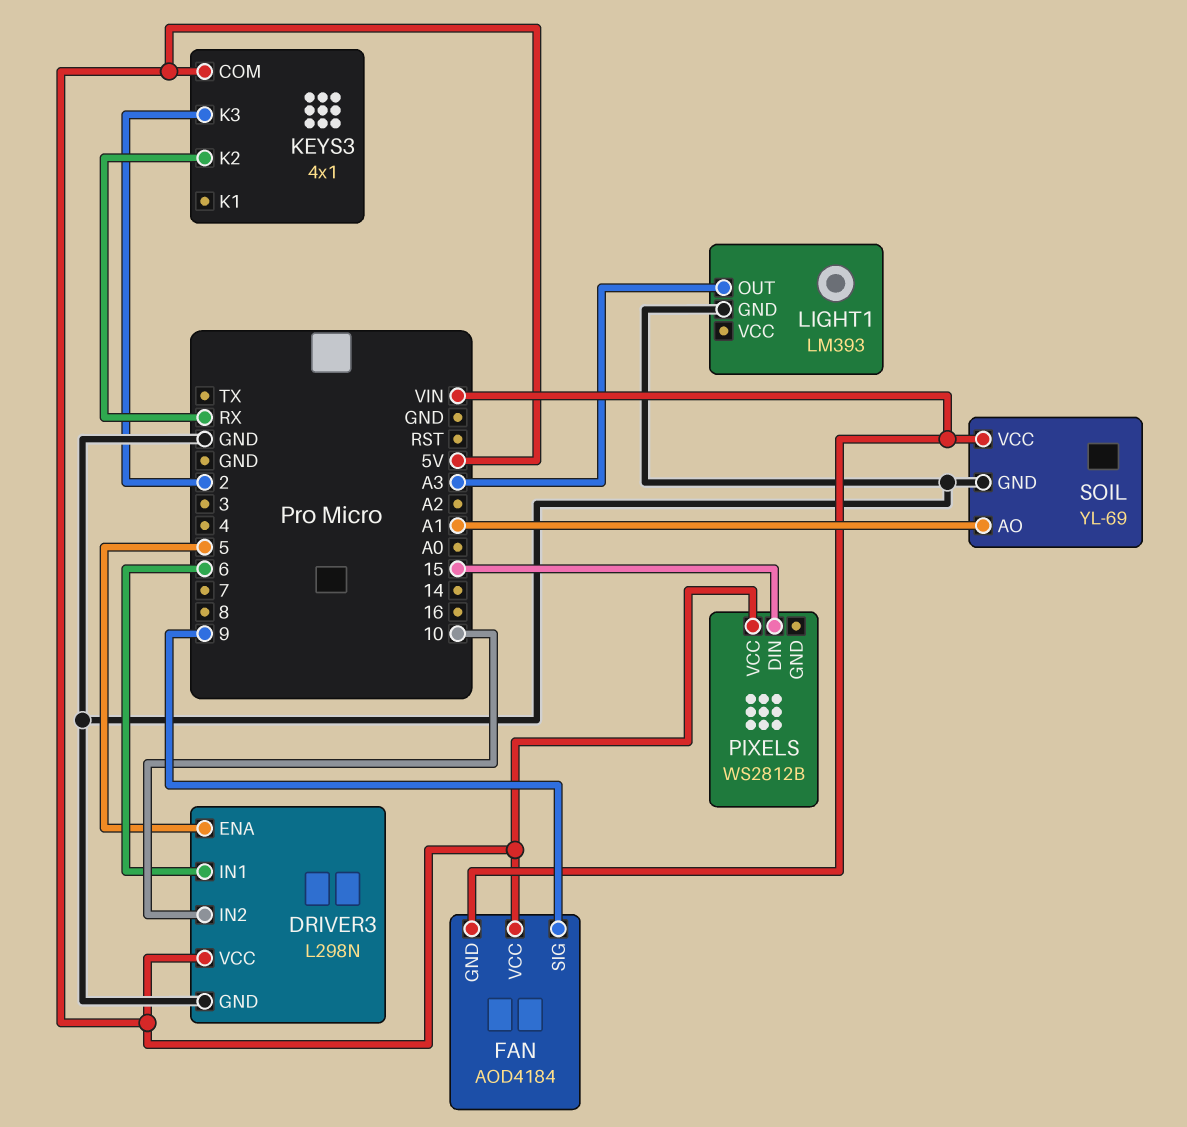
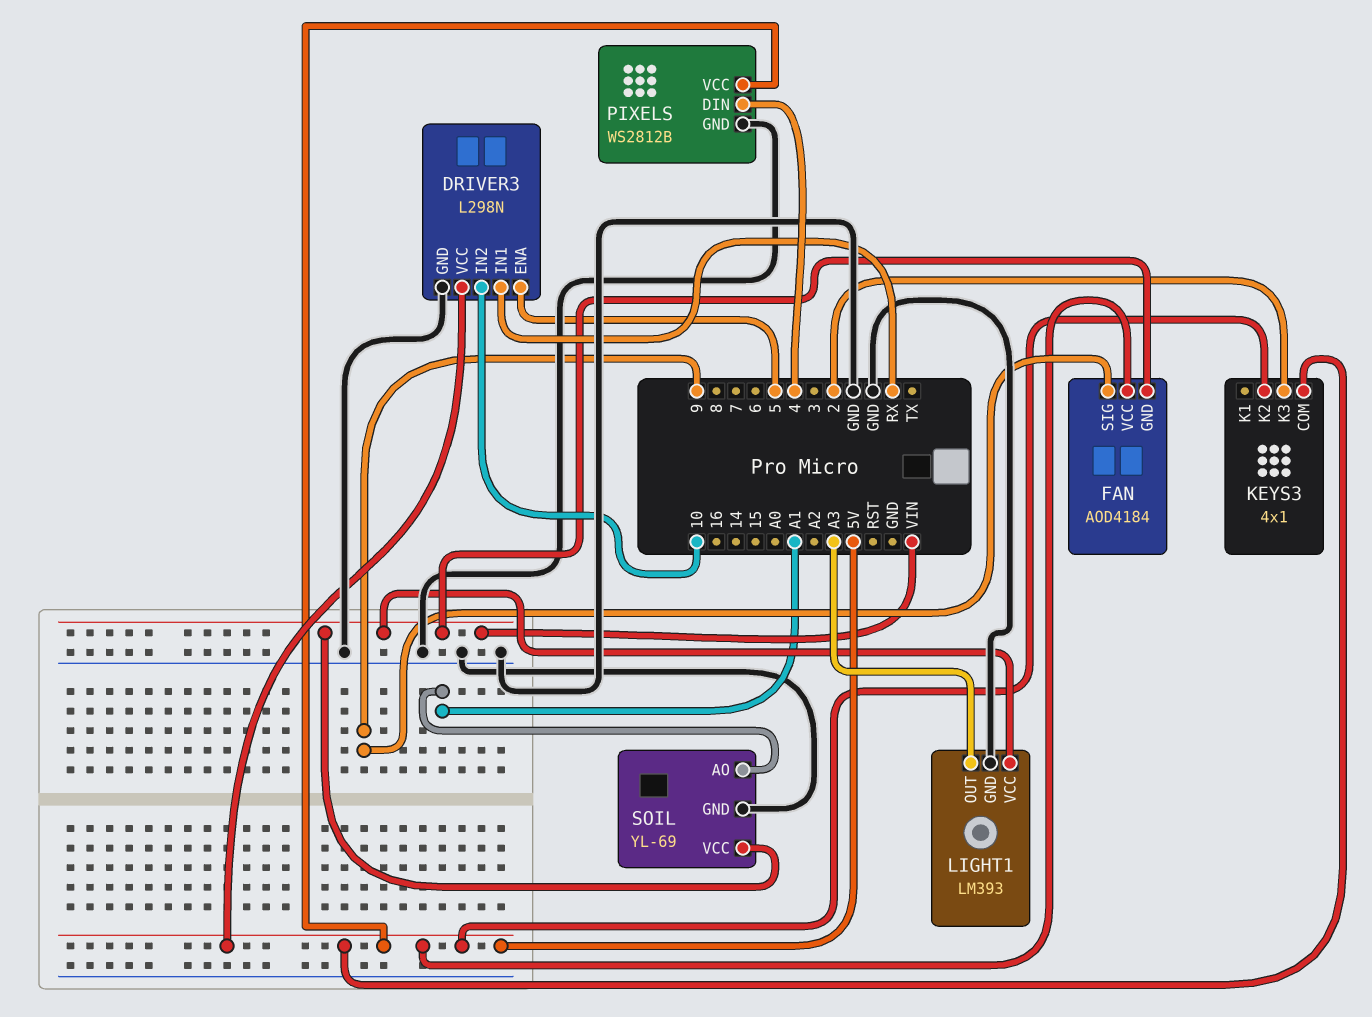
DRIVER3 pin IN1: 6 -> RX
KEYS3 pin K2: RX -> 5V
LIGHT1 pin VCC: none -> VIN
PIXELS pin DIN: 15 -> 4
PIXELS pin GND: none -> GND

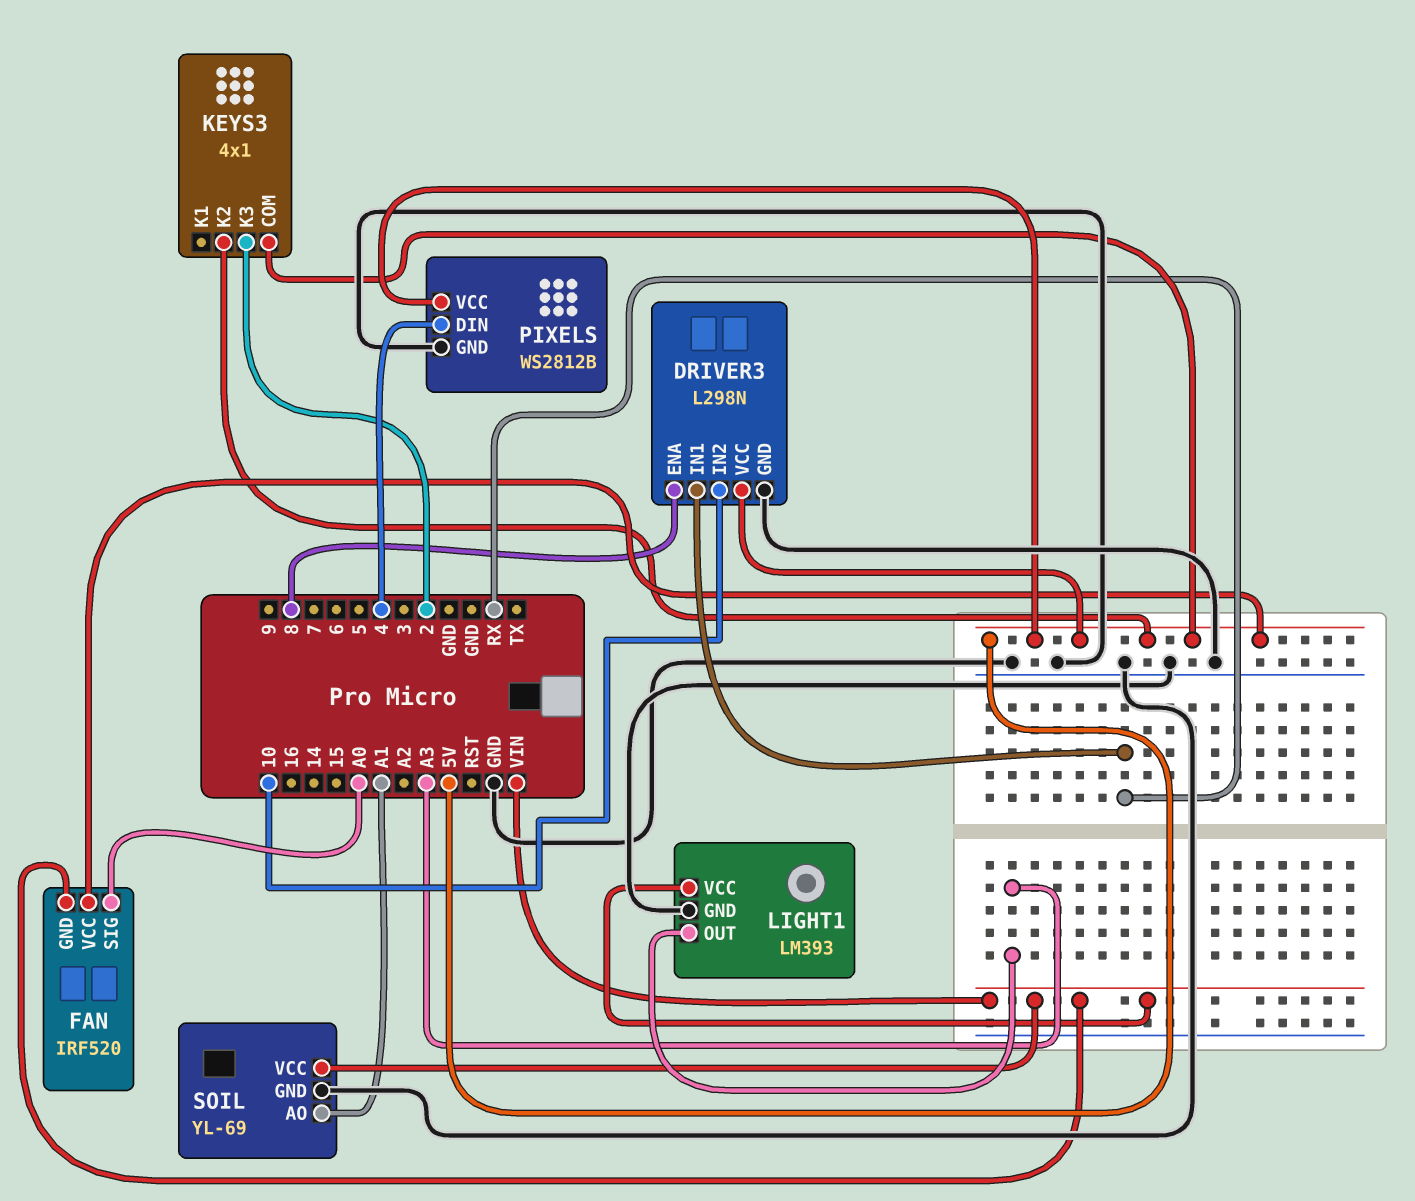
DRIVER3 pin ENA: 5 -> 8
FAN: AOD4184 -> IRF520
FAN pin SIG: 9 -> A0

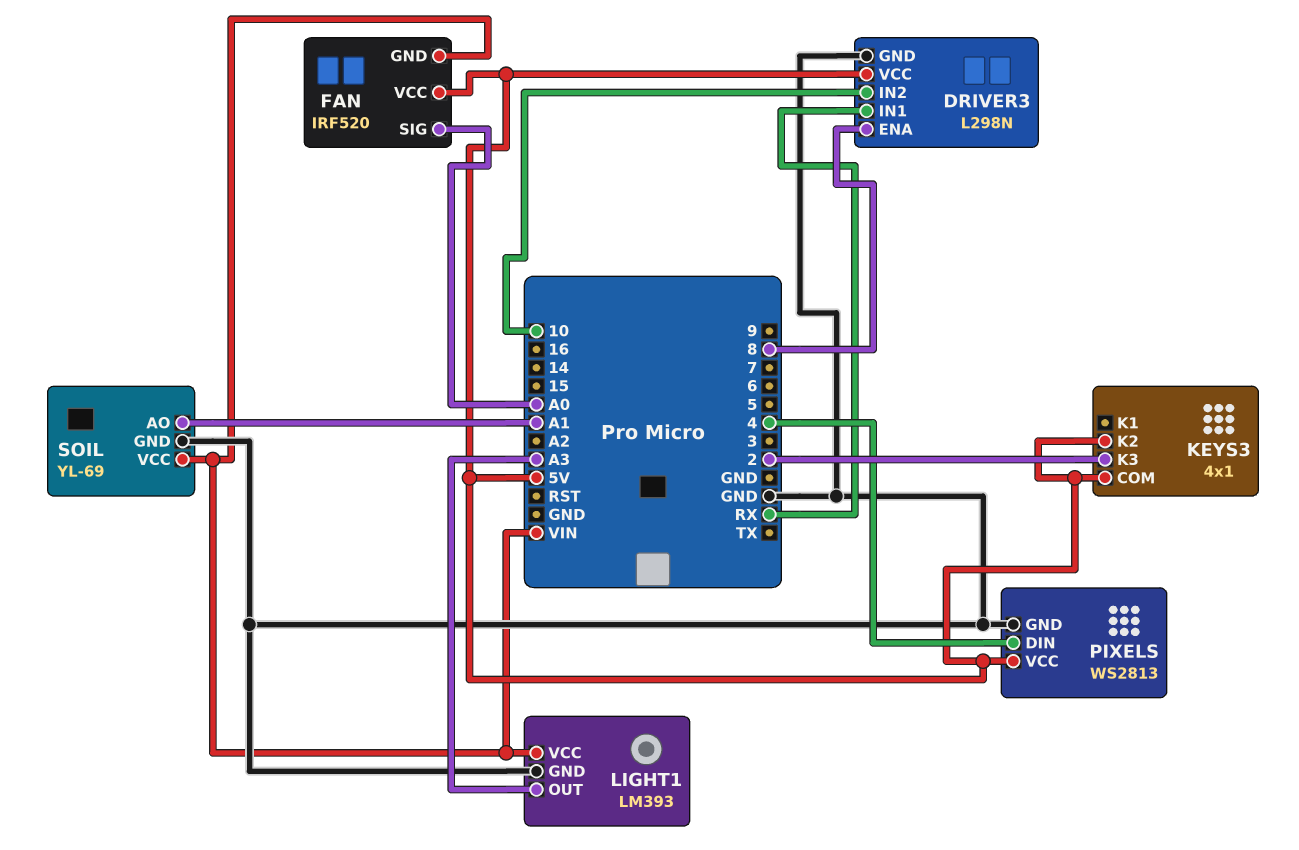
PIXELS: WS2812B -> WS2813

